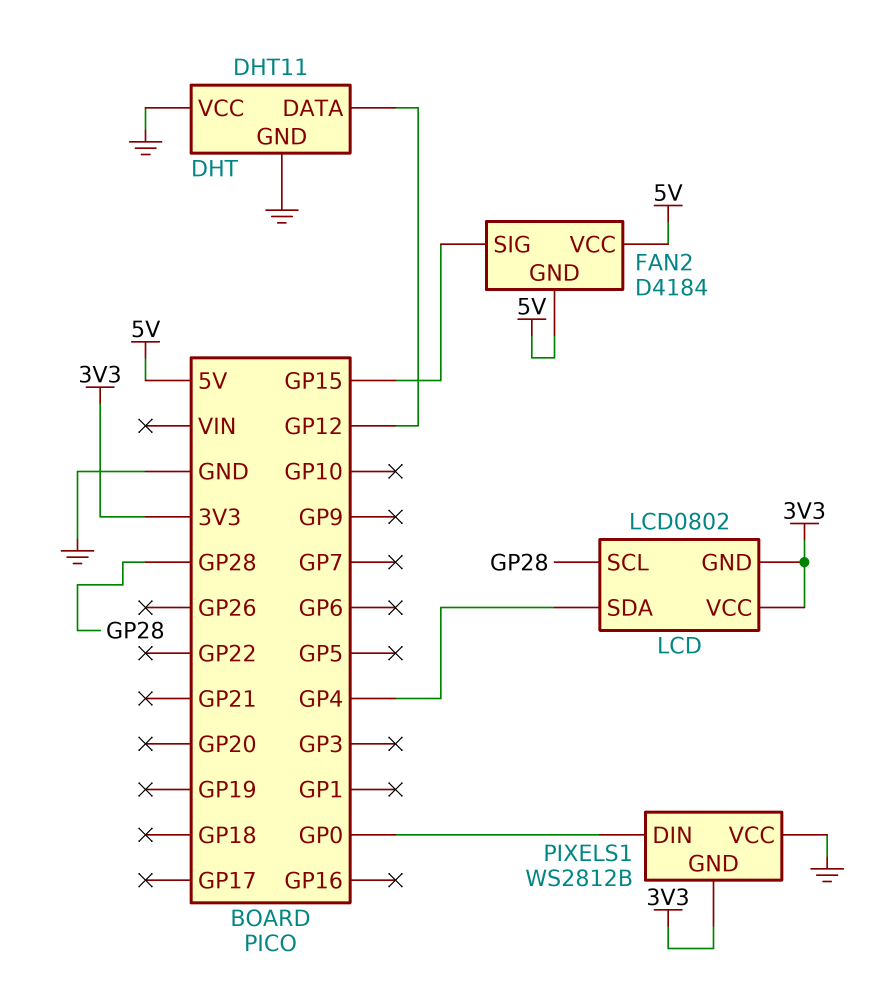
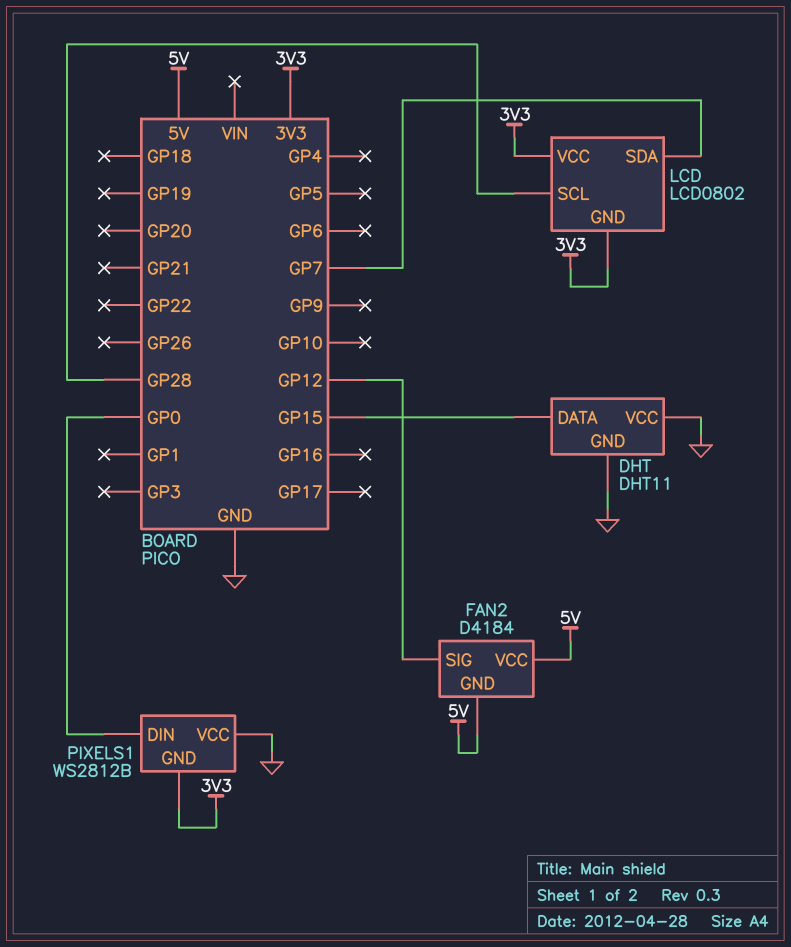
DHT pin DATA: GP12 -> GP15
FAN2 pin SIG: GP15 -> GP12
LCD pin SDA: GP4 -> GP7

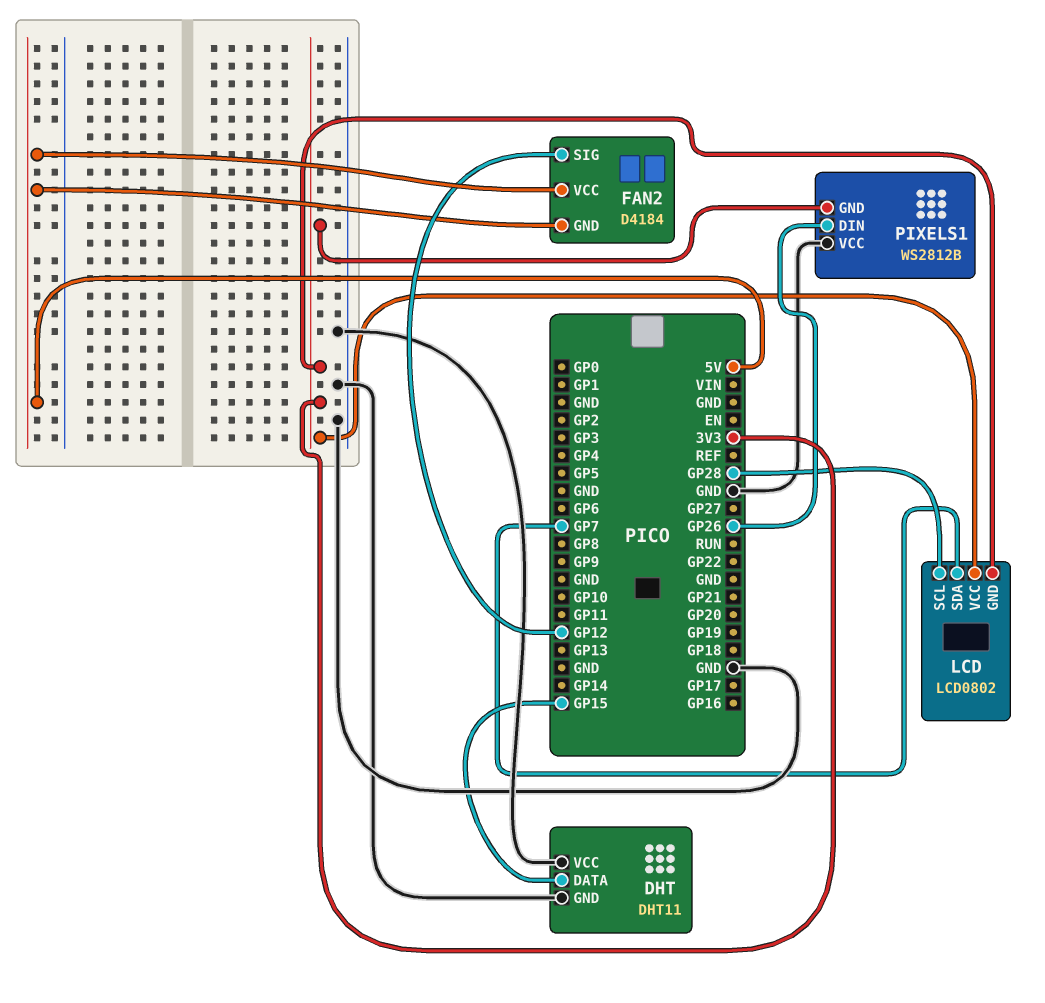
PIXELS1 pin DIN: GP0 -> GP26

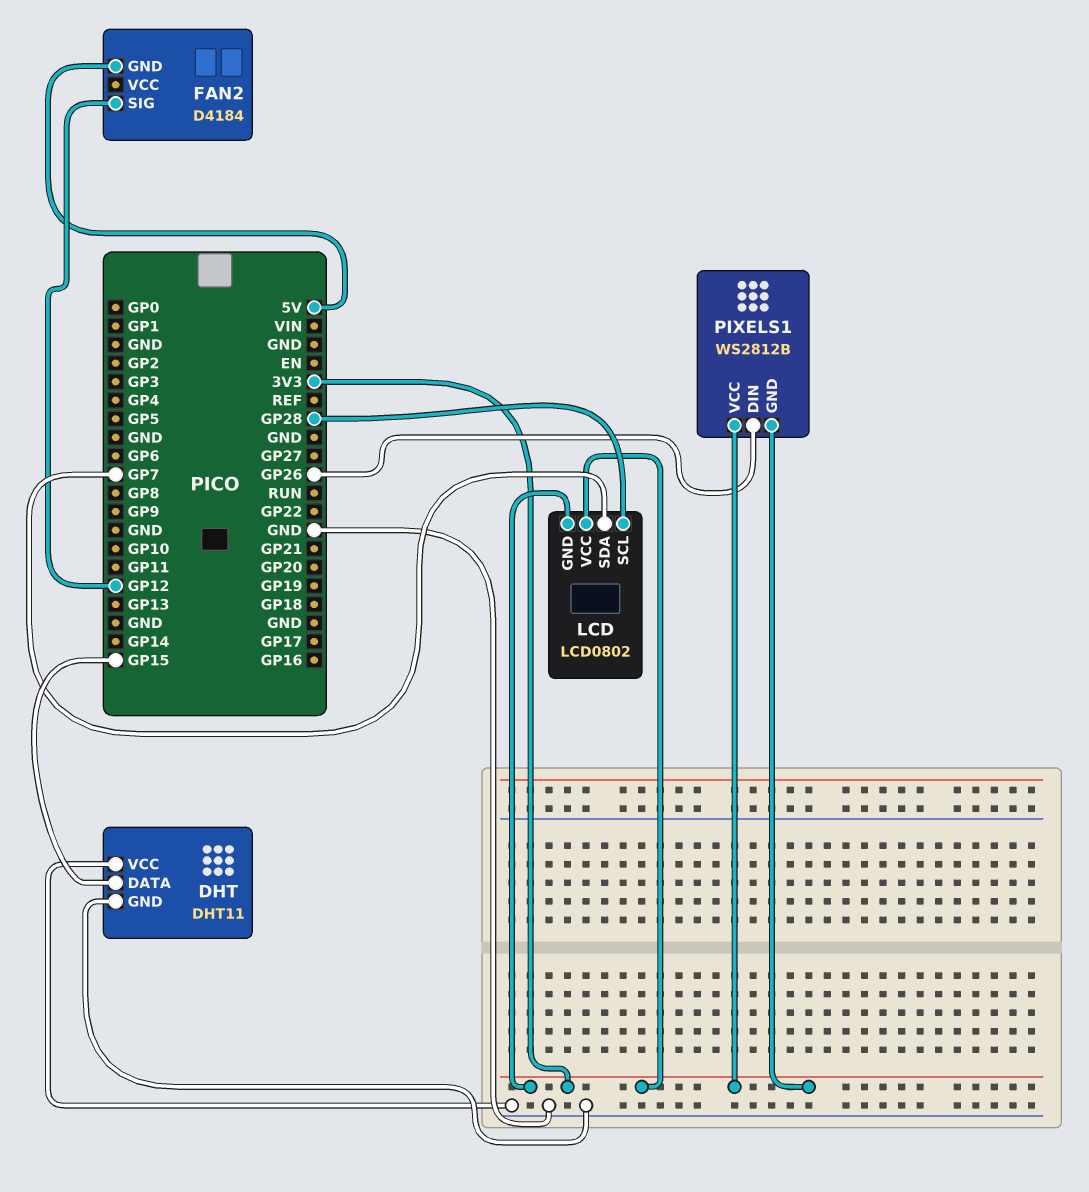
FAN2 pin VCC: 5V -> none
PIXELS1 pin VCC: GND -> 3V3

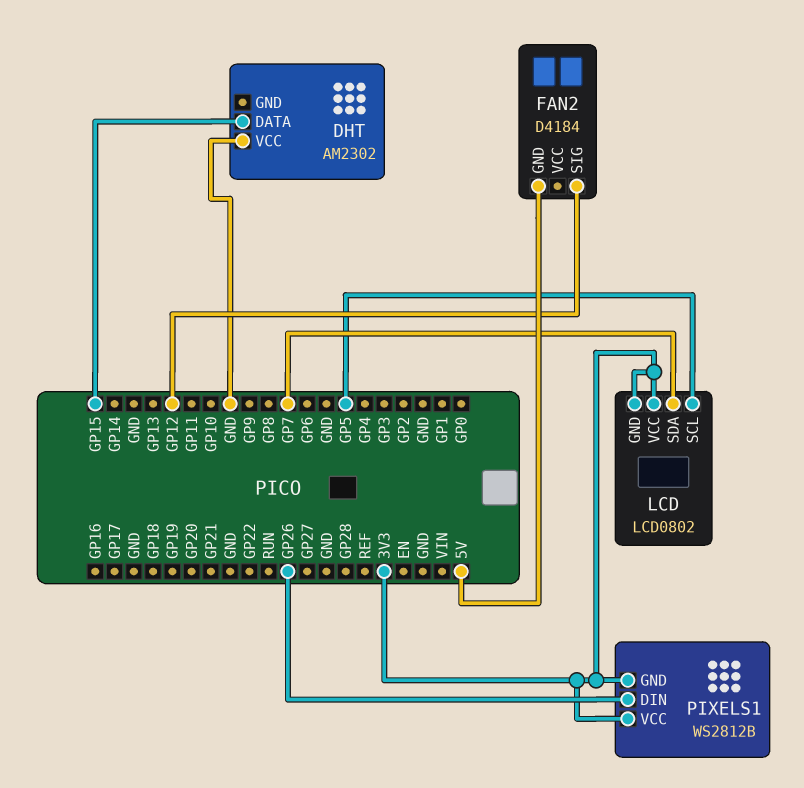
DHT: DHT11 -> AM2302
DHT pin GND: GND -> none
LCD pin SCL: GP28 -> GP5

